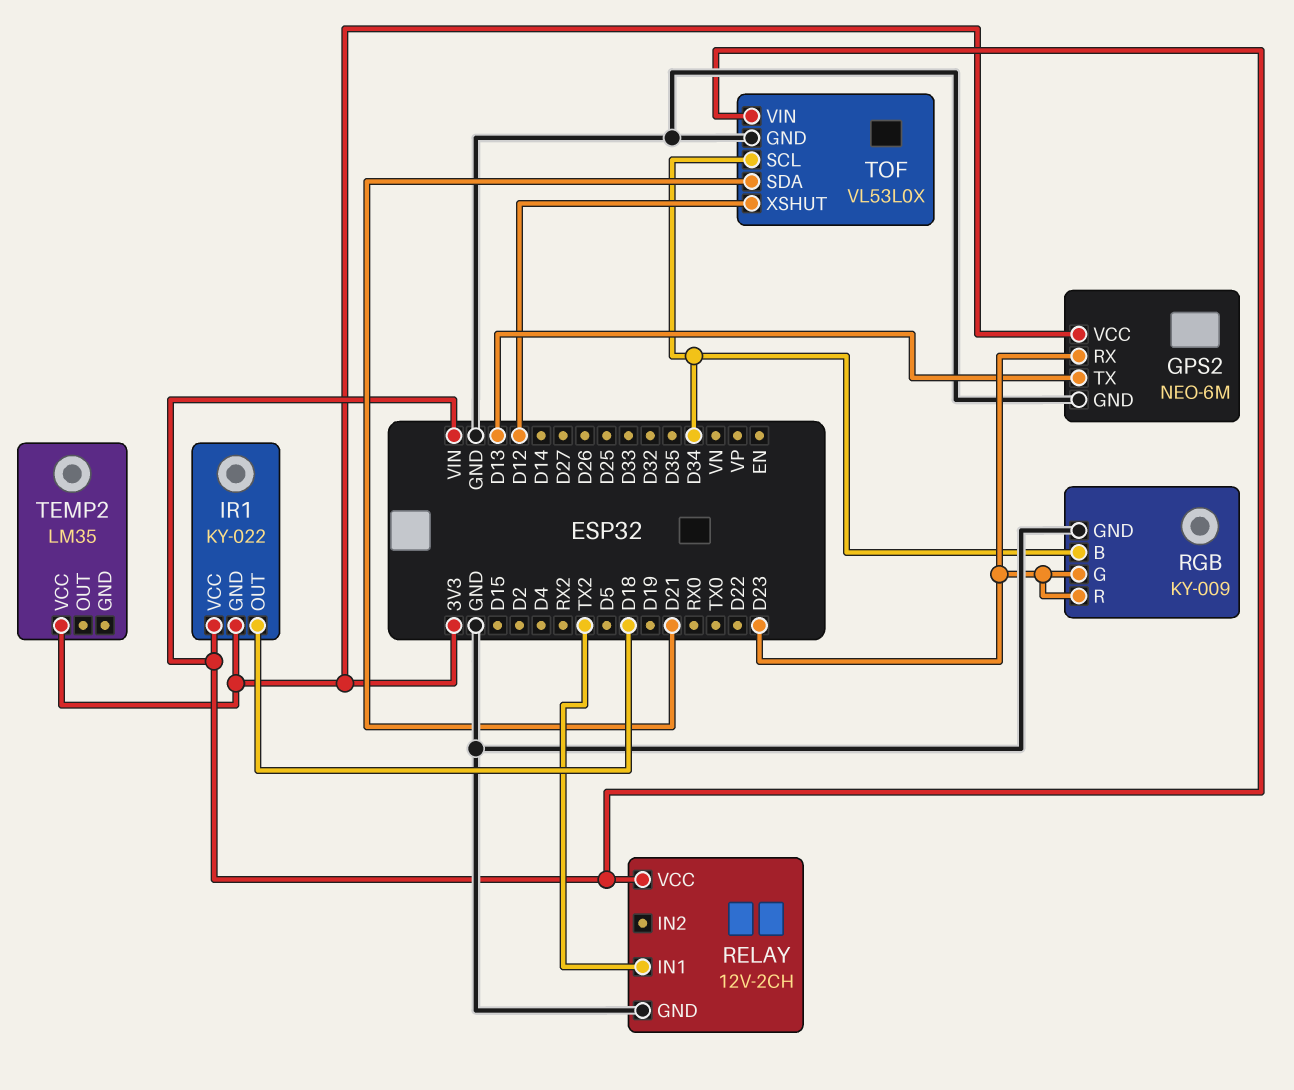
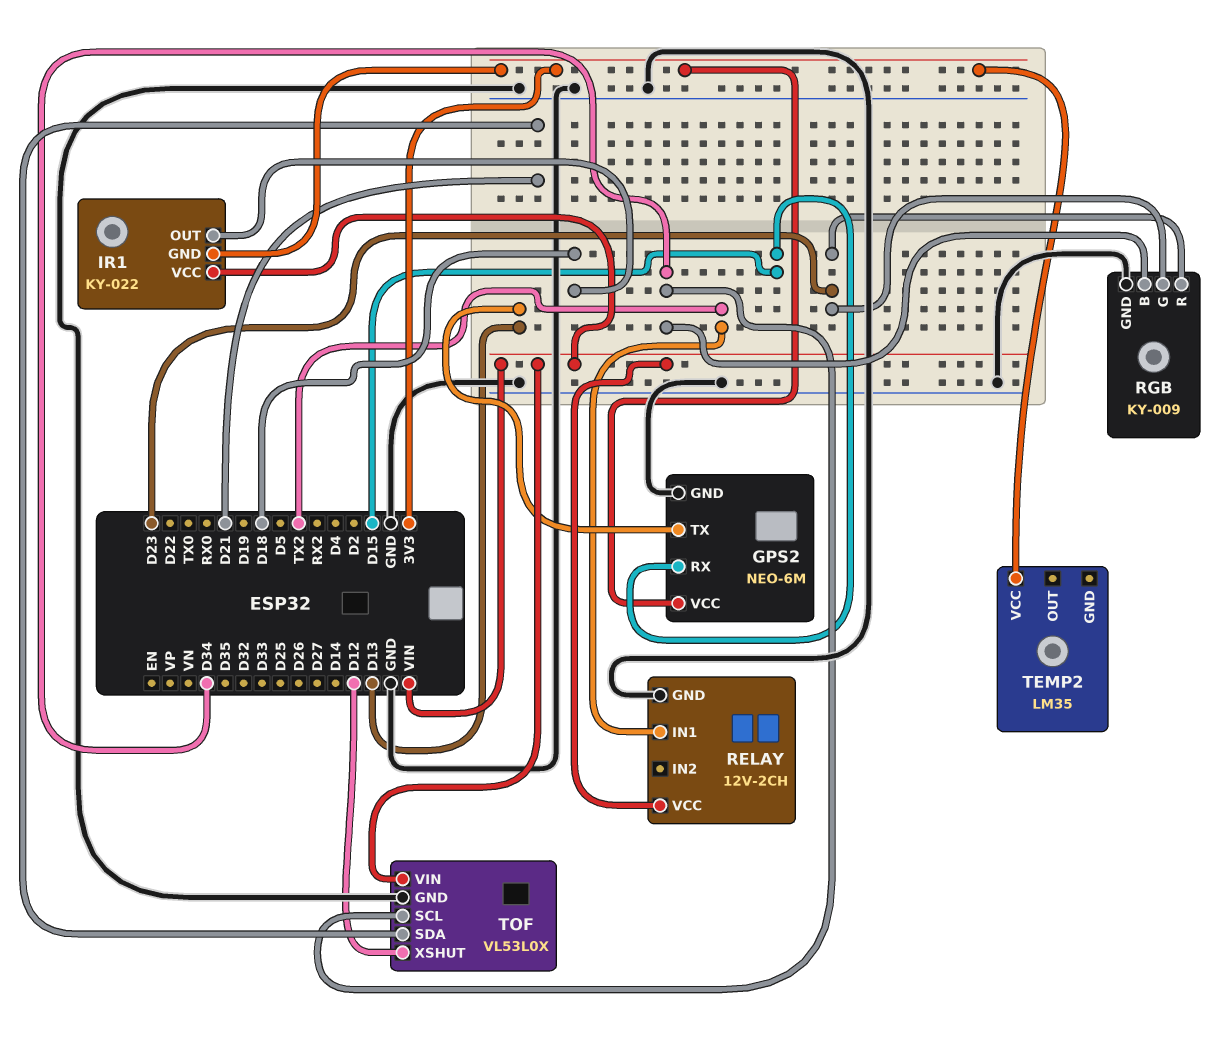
GPS2 pin RX: D23 -> D15

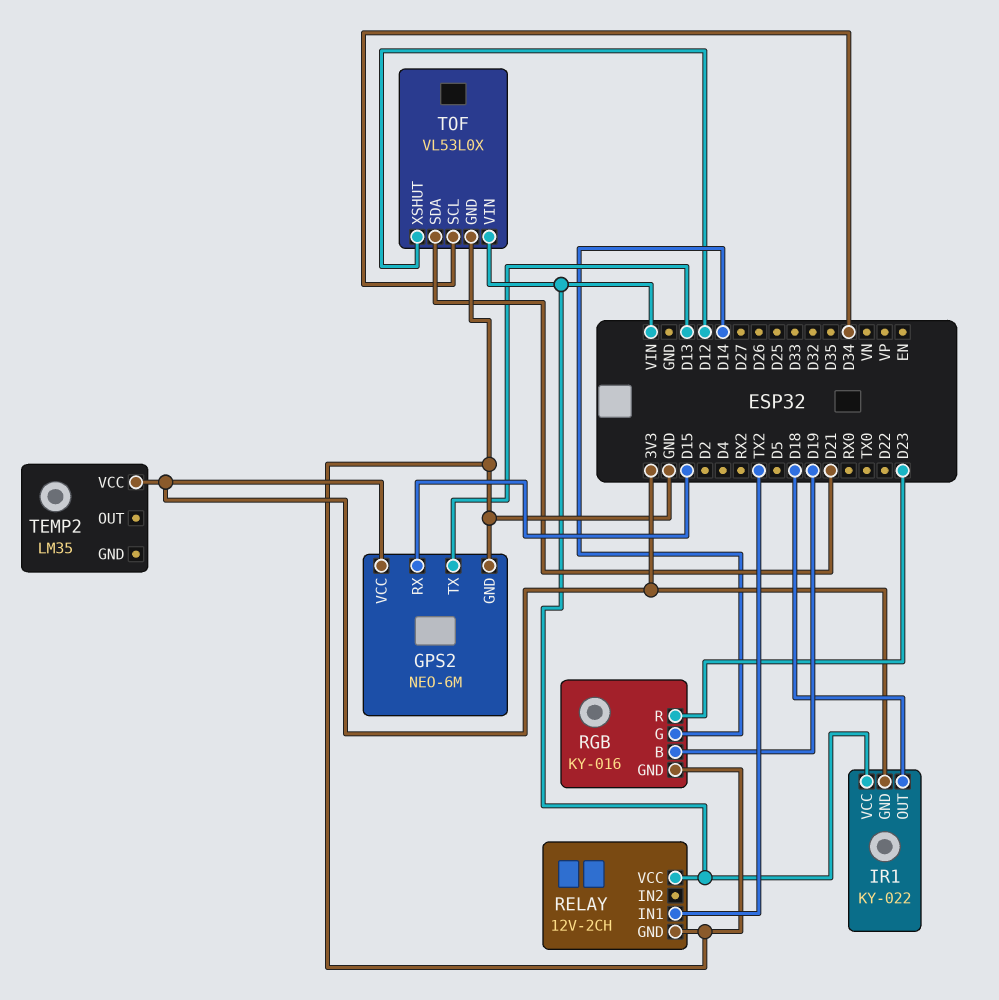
RGB: KY-009 -> KY-016
RGB pin B: D34 -> D19
RGB pin G: D23 -> D14

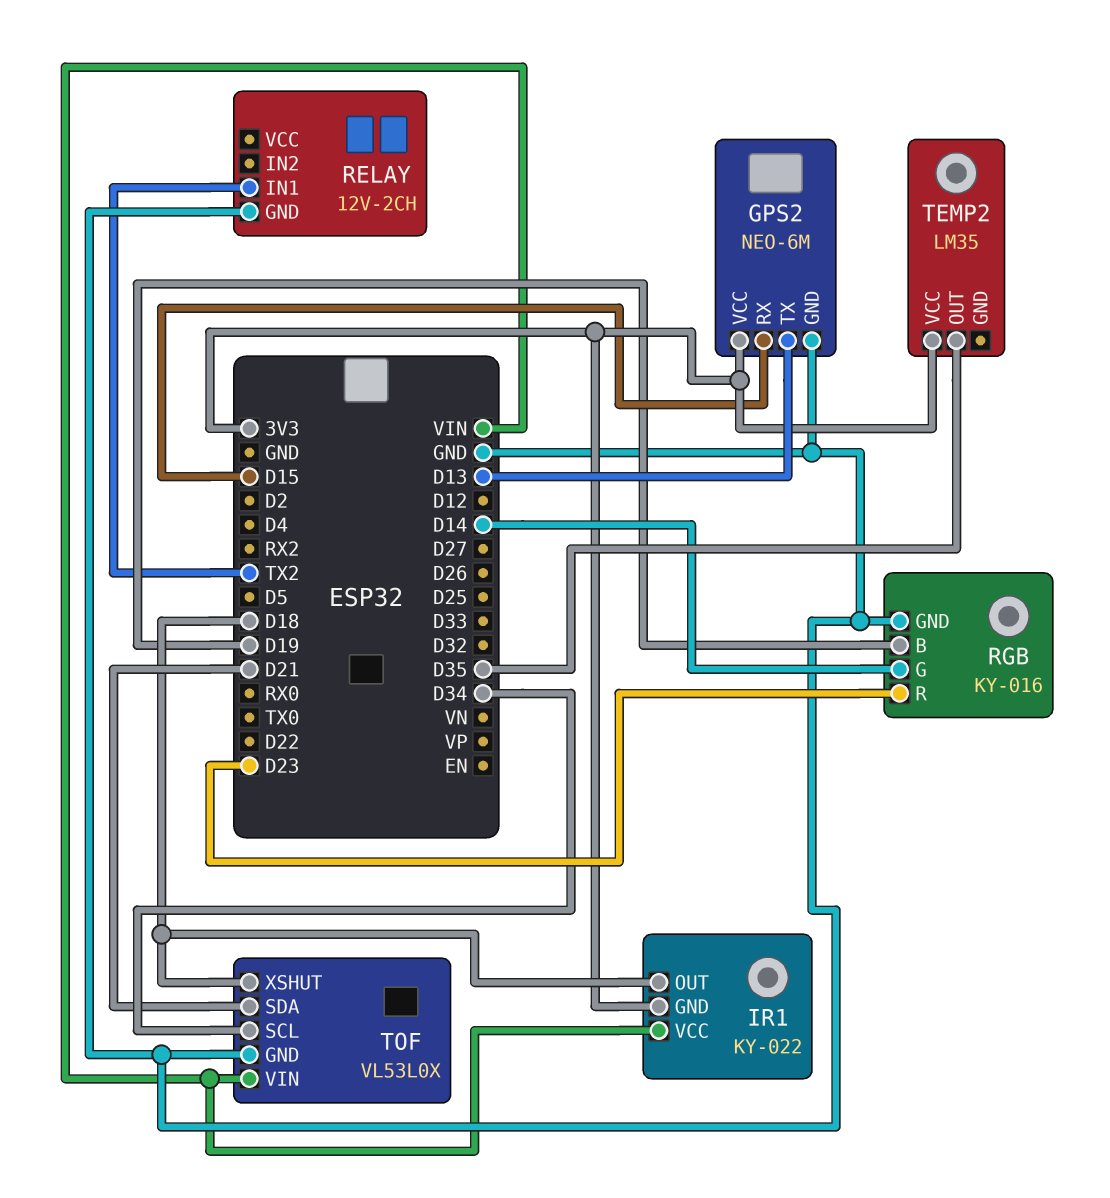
RELAY pin VCC: VIN -> none
TEMP2 pin OUT: none -> D35
TOF pin XSHUT: D12 -> D18

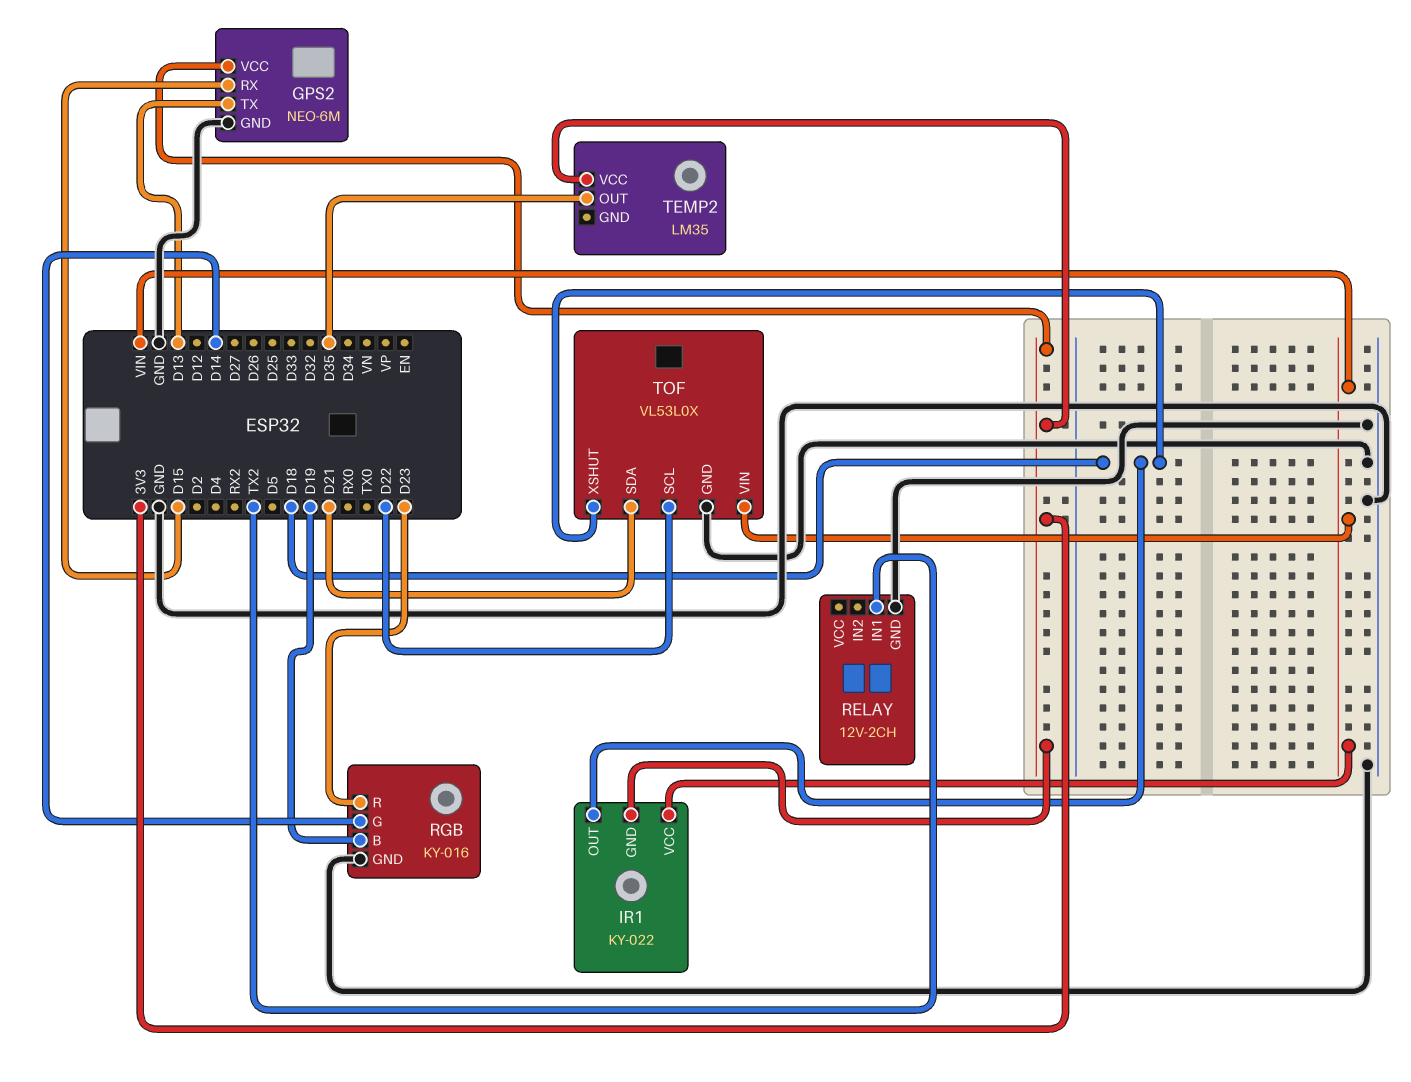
TOF pin SCL: D34 -> D22

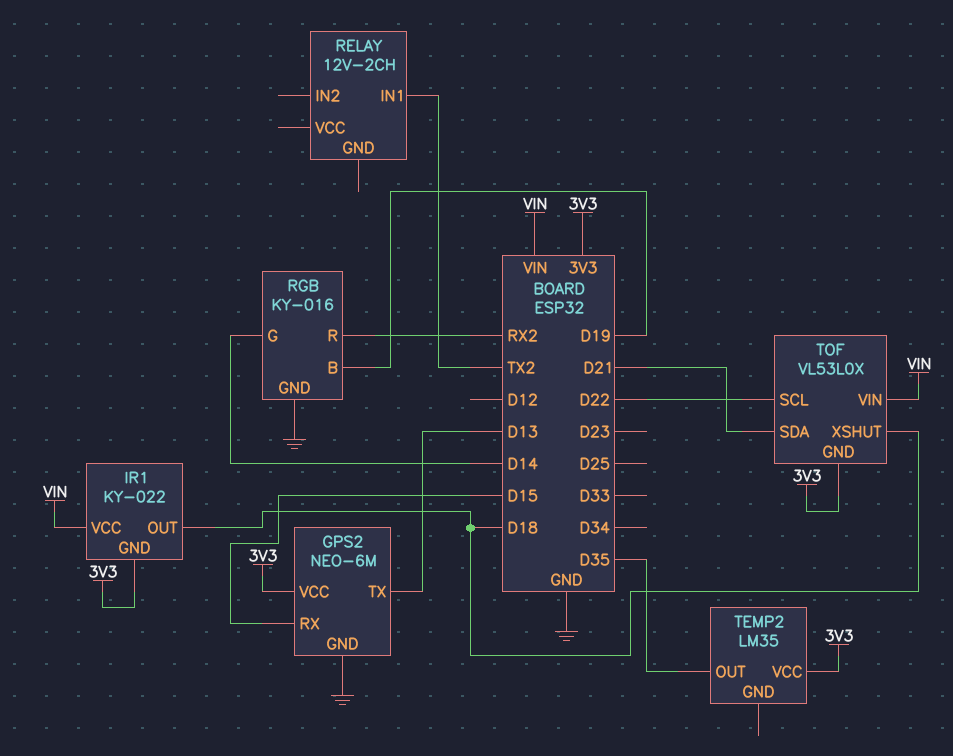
RELAY pin GND: GND -> none
RGB pin R: D23 -> RX2
TOF pin GND: GND -> 3V3

